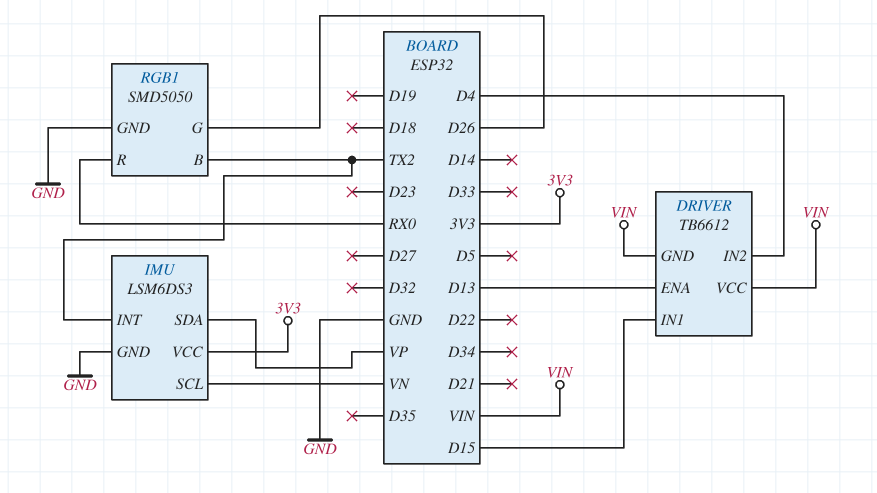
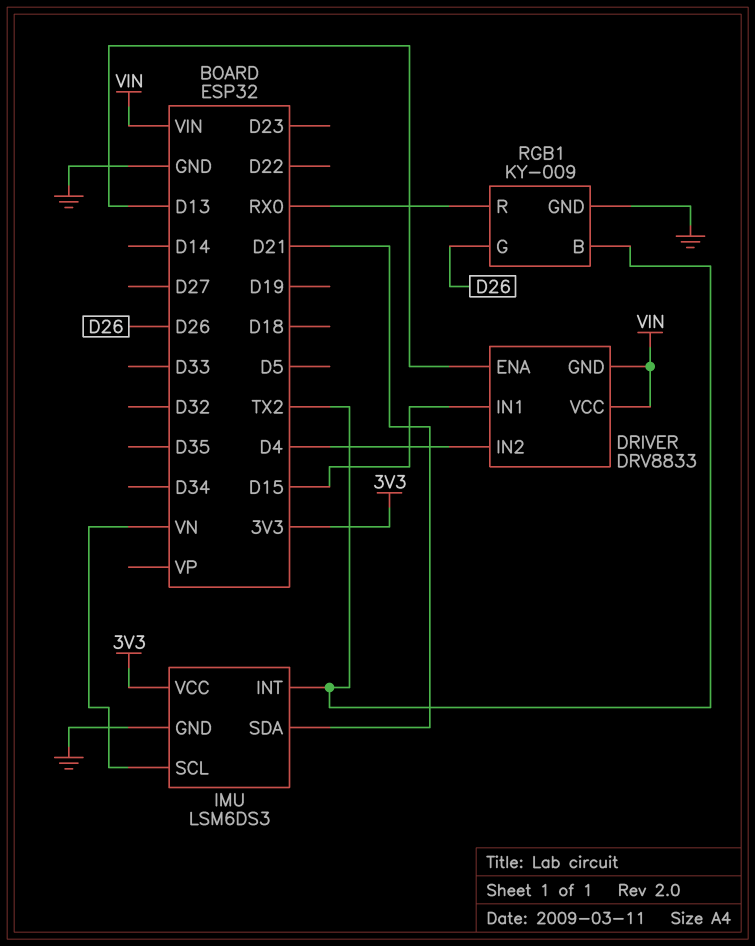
DRIVER: TB6612 -> DRV8833
IMU pin SDA: VP -> D21
RGB1: SMD5050 -> KY-009

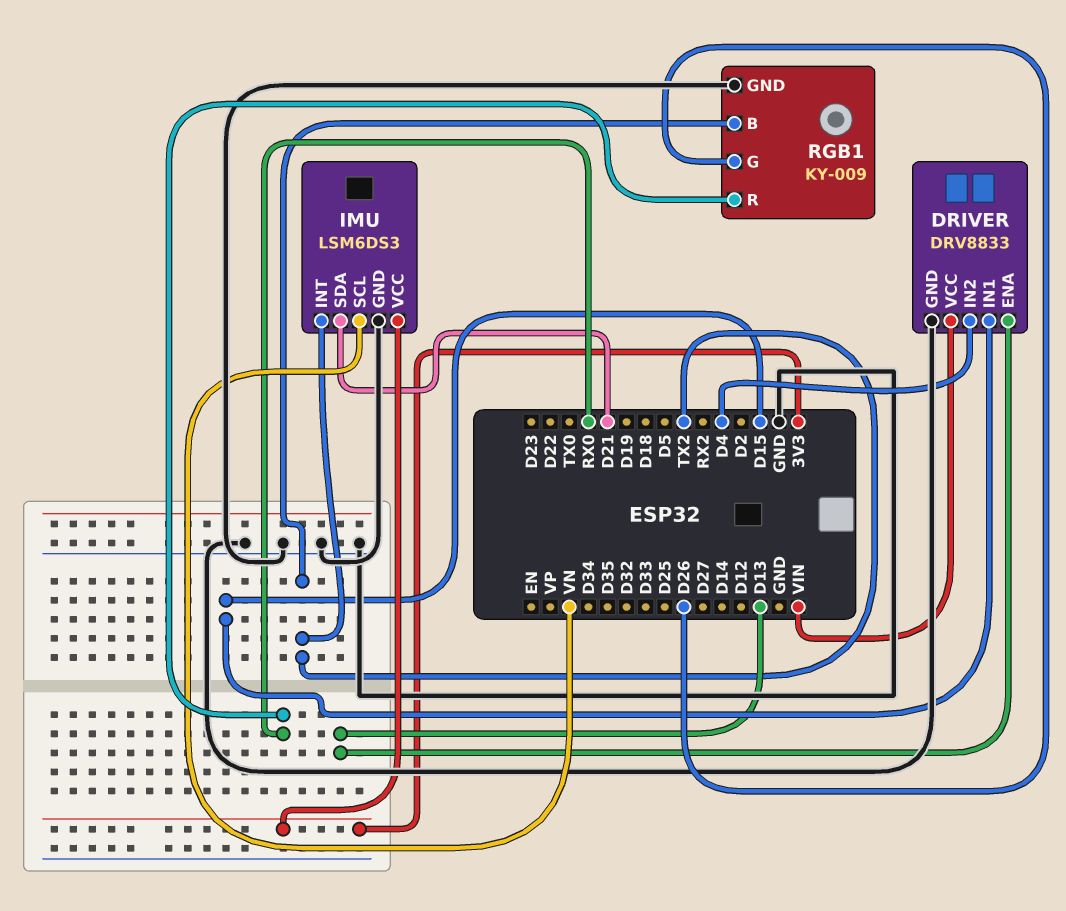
DRIVER pin GND: VIN -> GND

